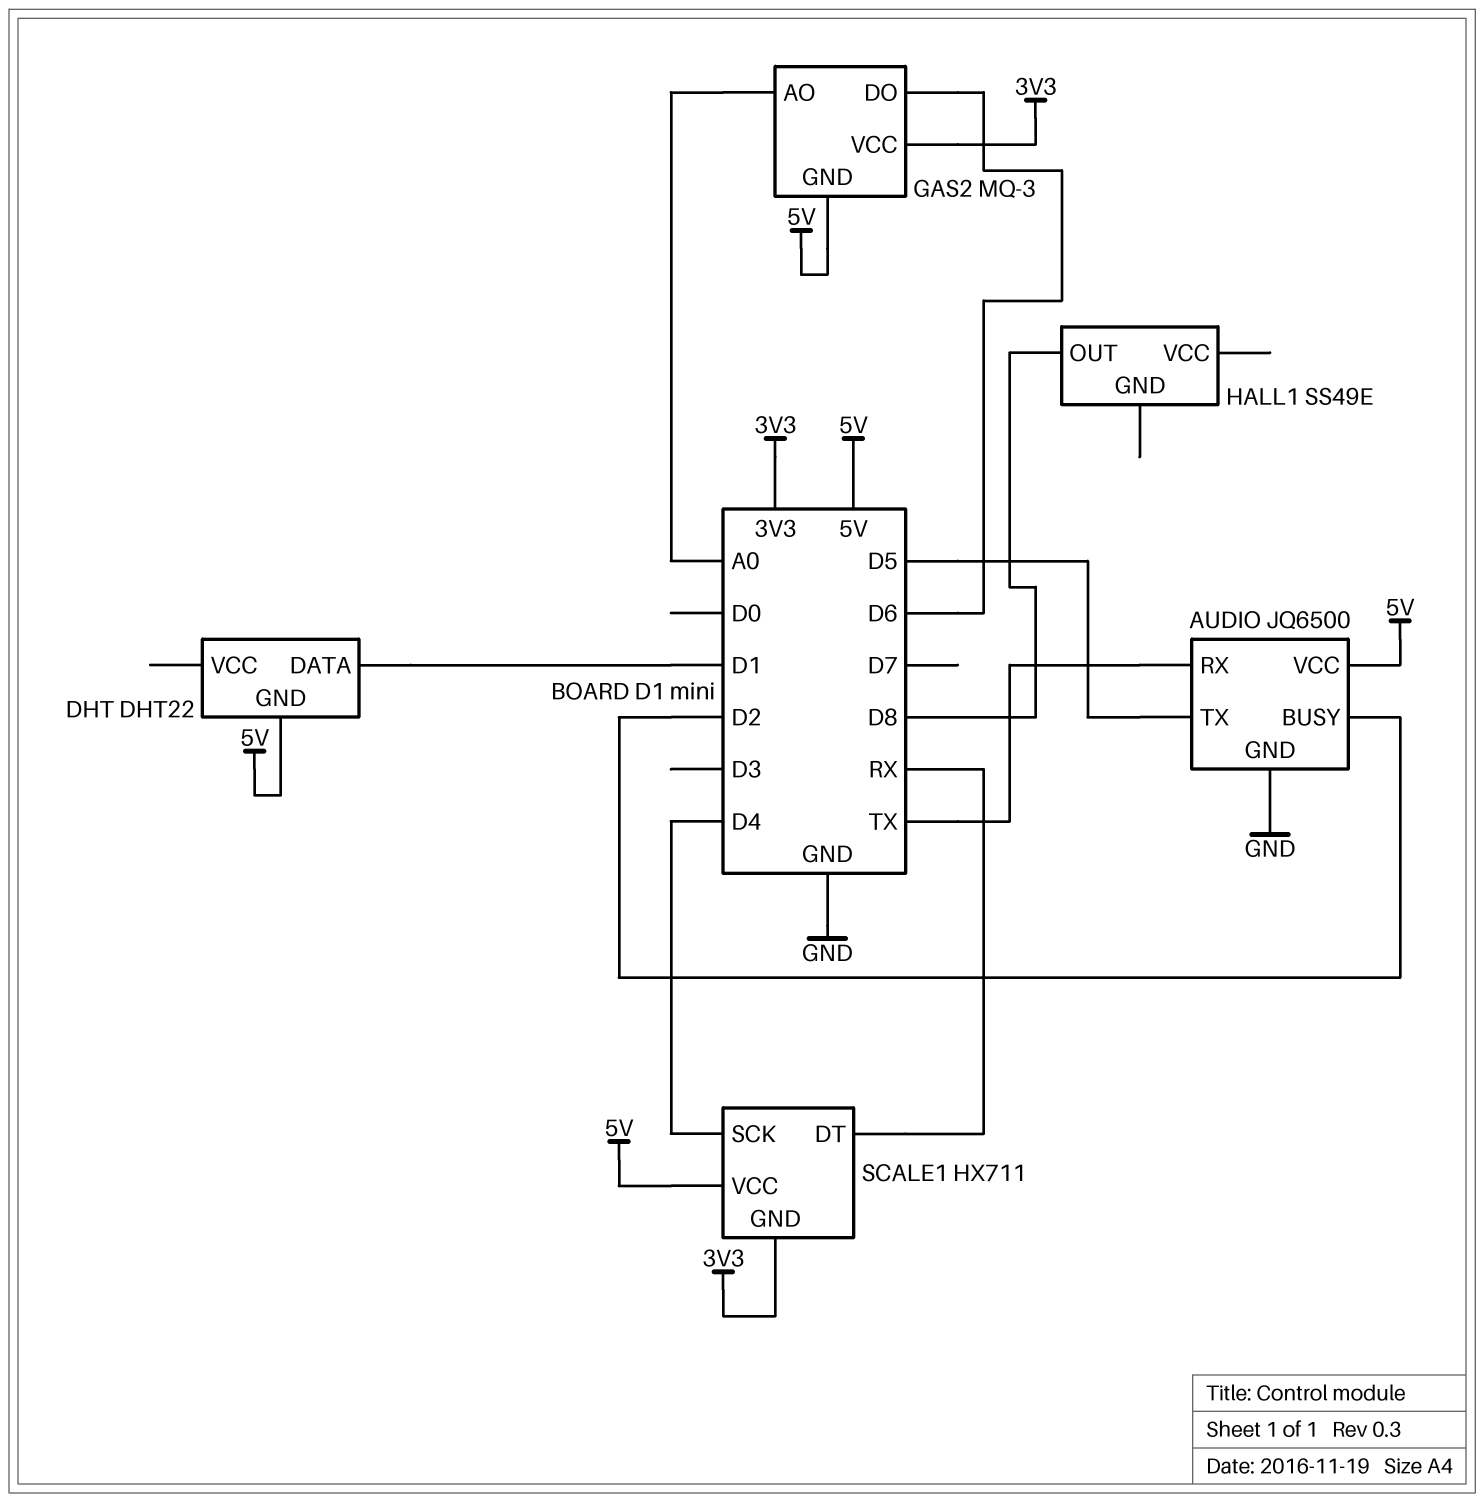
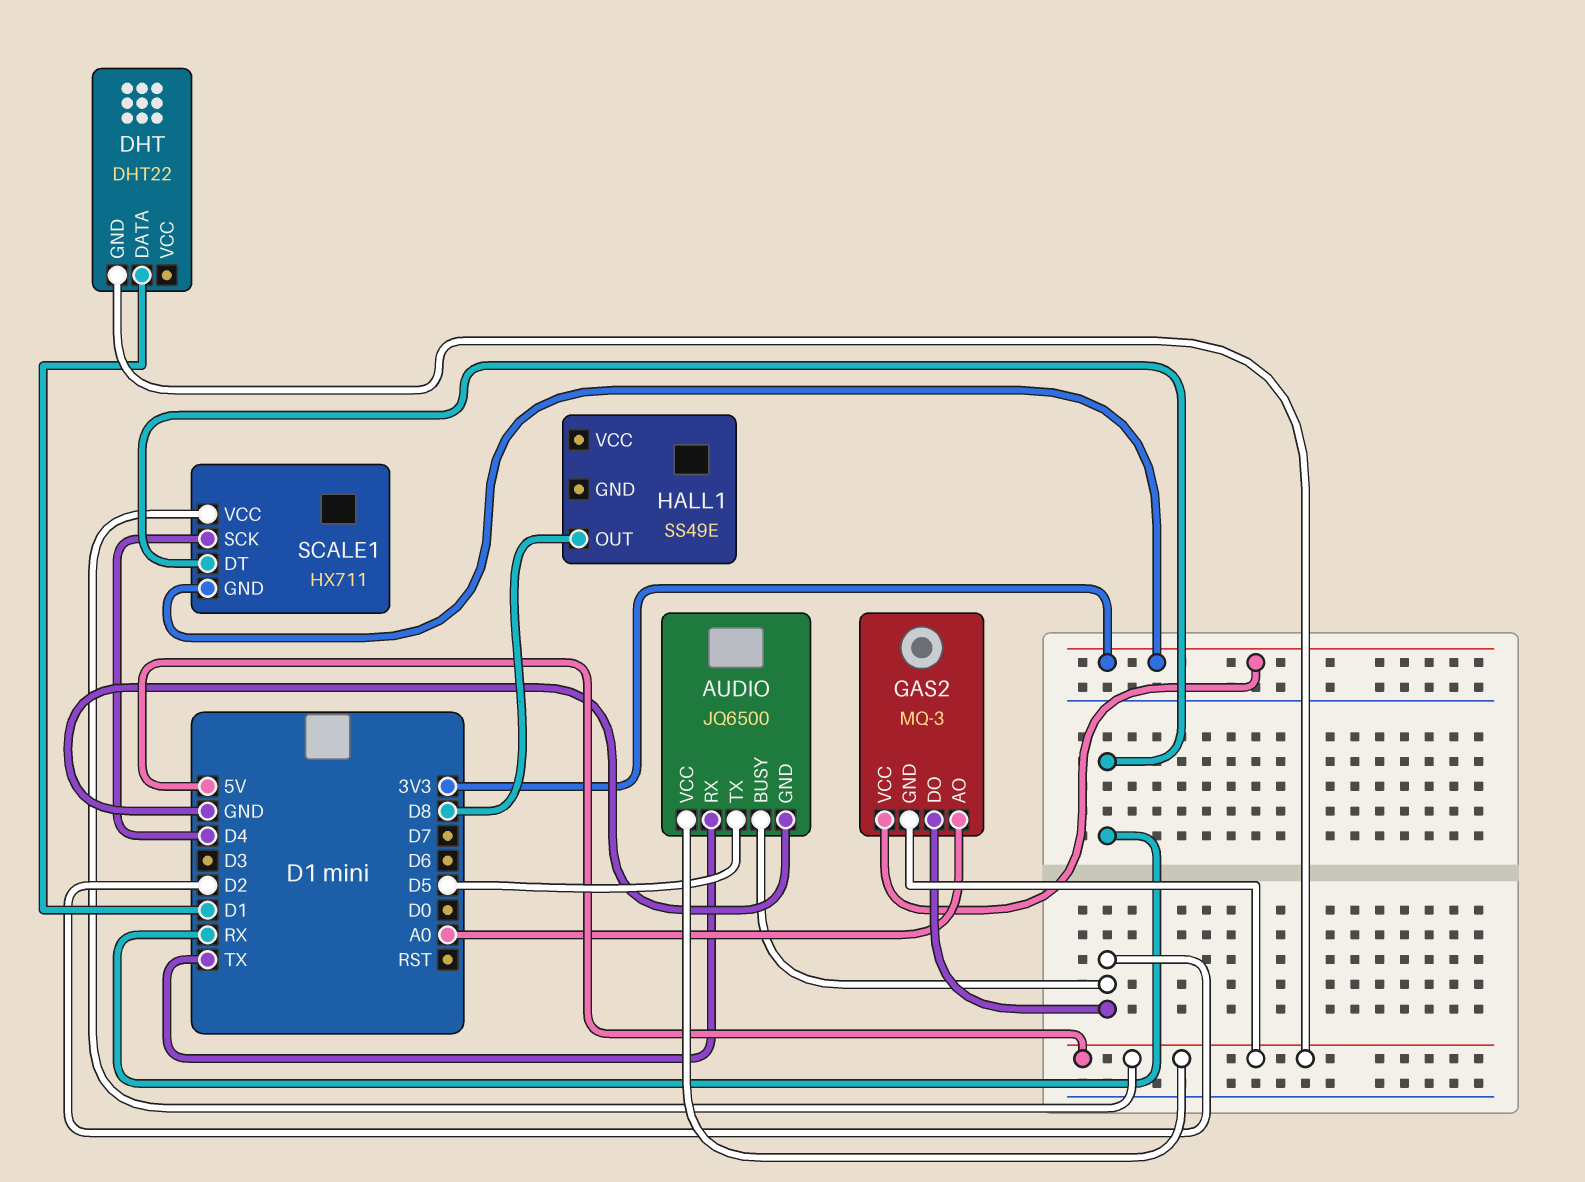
GAS2 pin DO: D6 -> D2

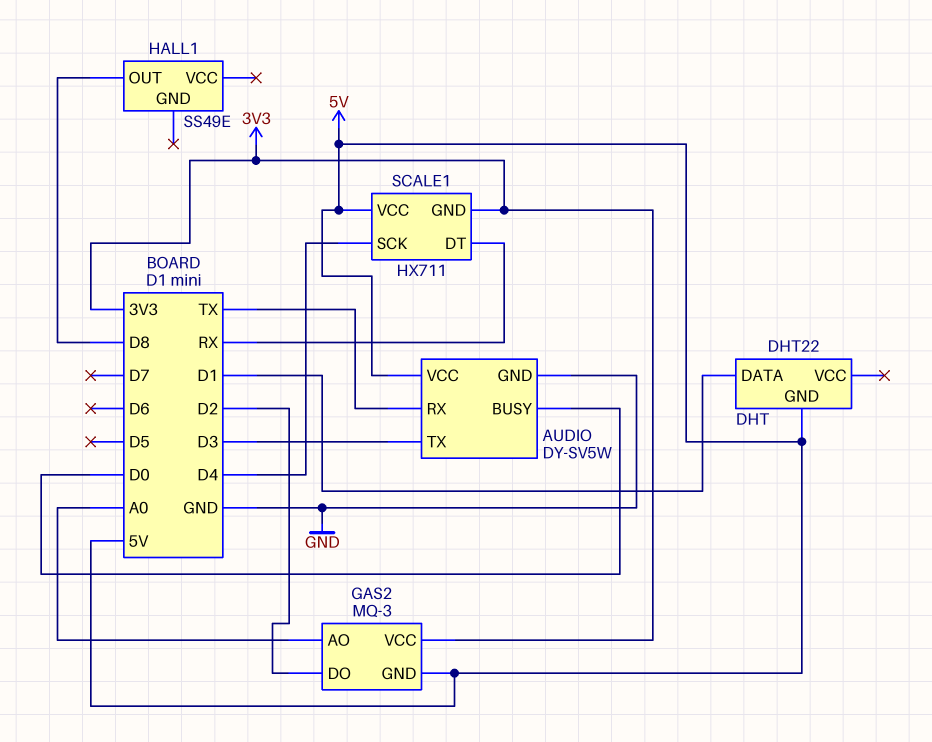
AUDIO: JQ6500 -> DY-SV5W
AUDIO pin BUSY: D2 -> D0
AUDIO pin TX: D5 -> D3

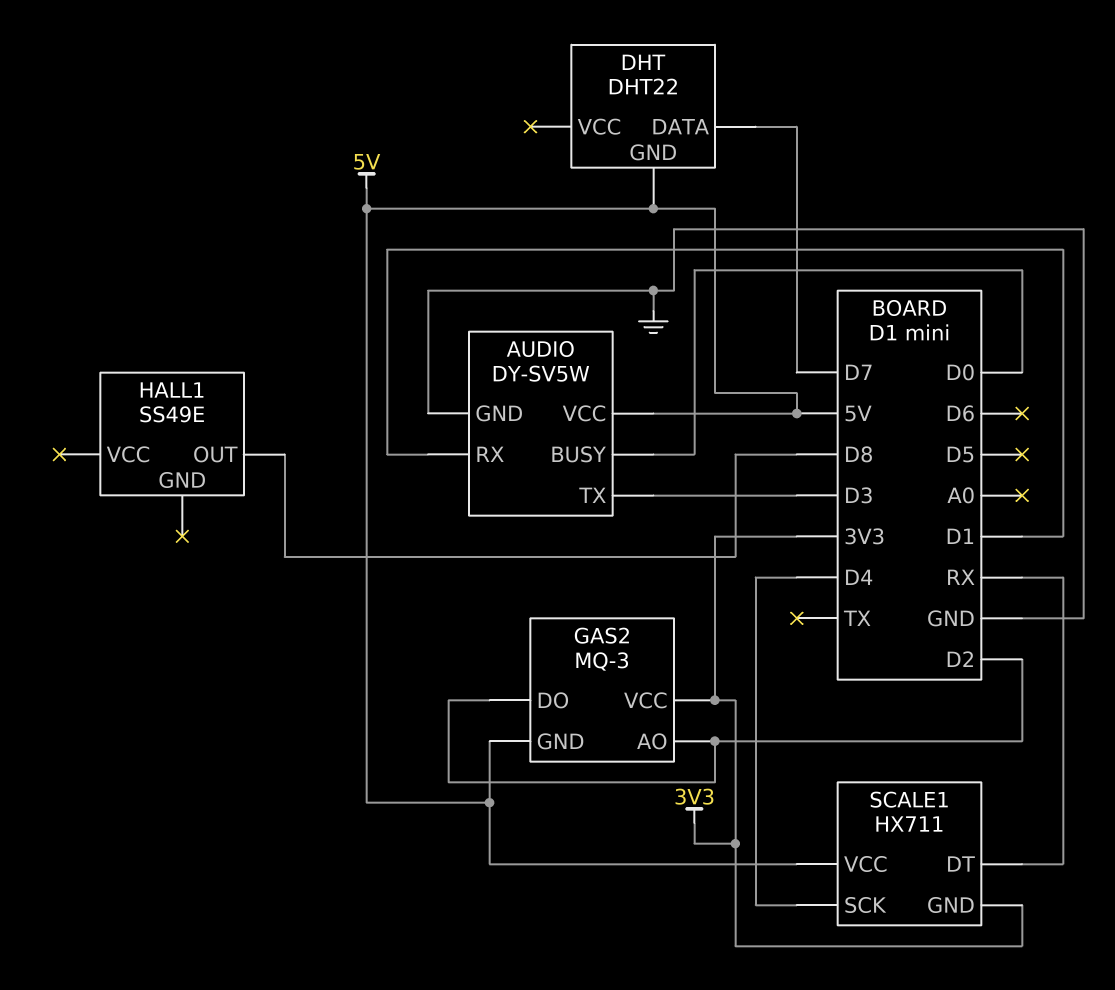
AUDIO pin RX: TX -> D1
DHT pin DATA: D1 -> D7
GAS2 pin AO: A0 -> D2

